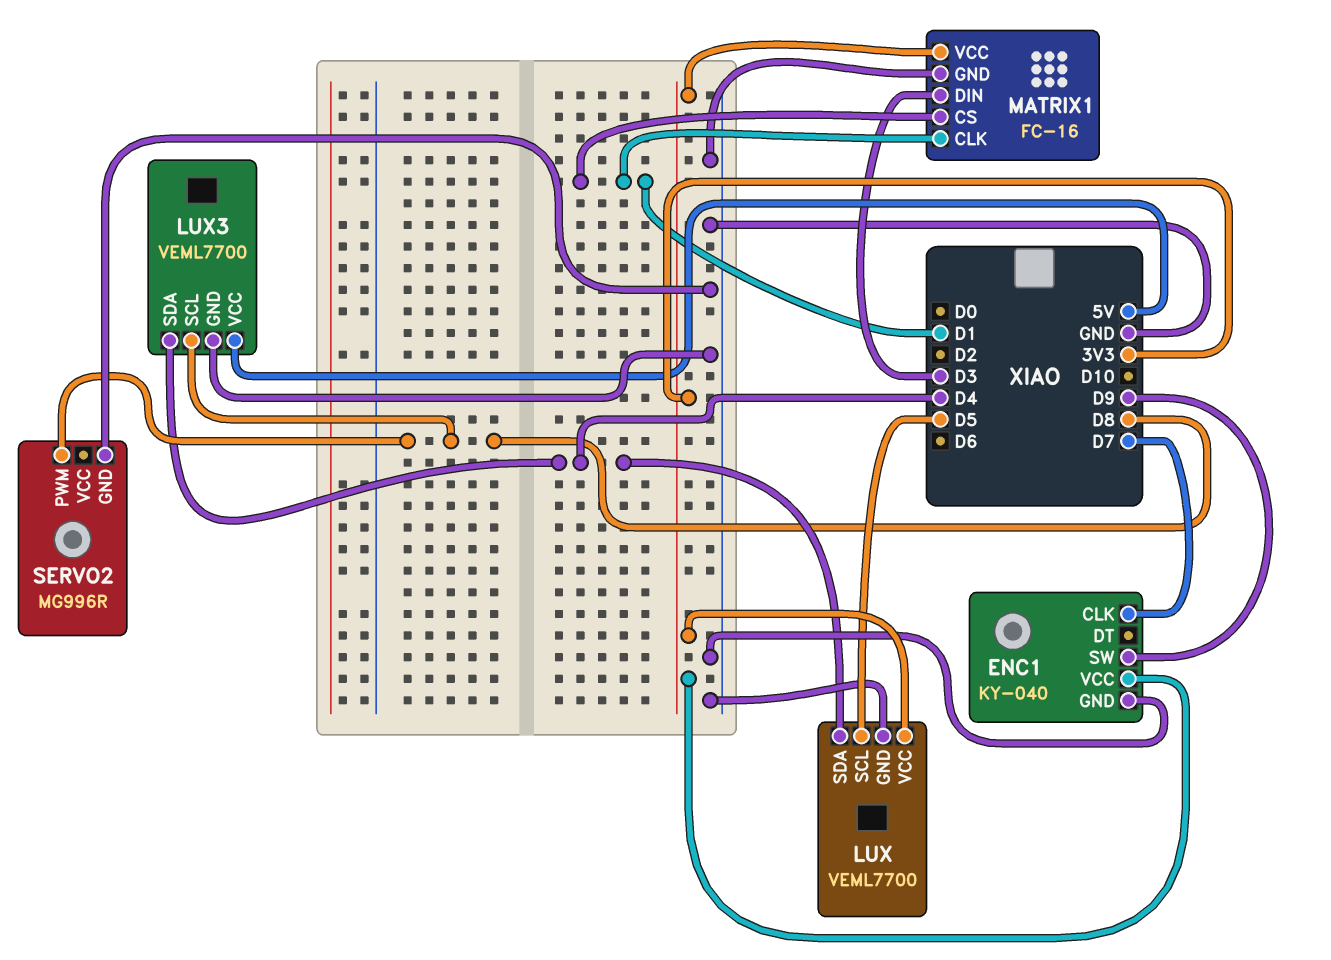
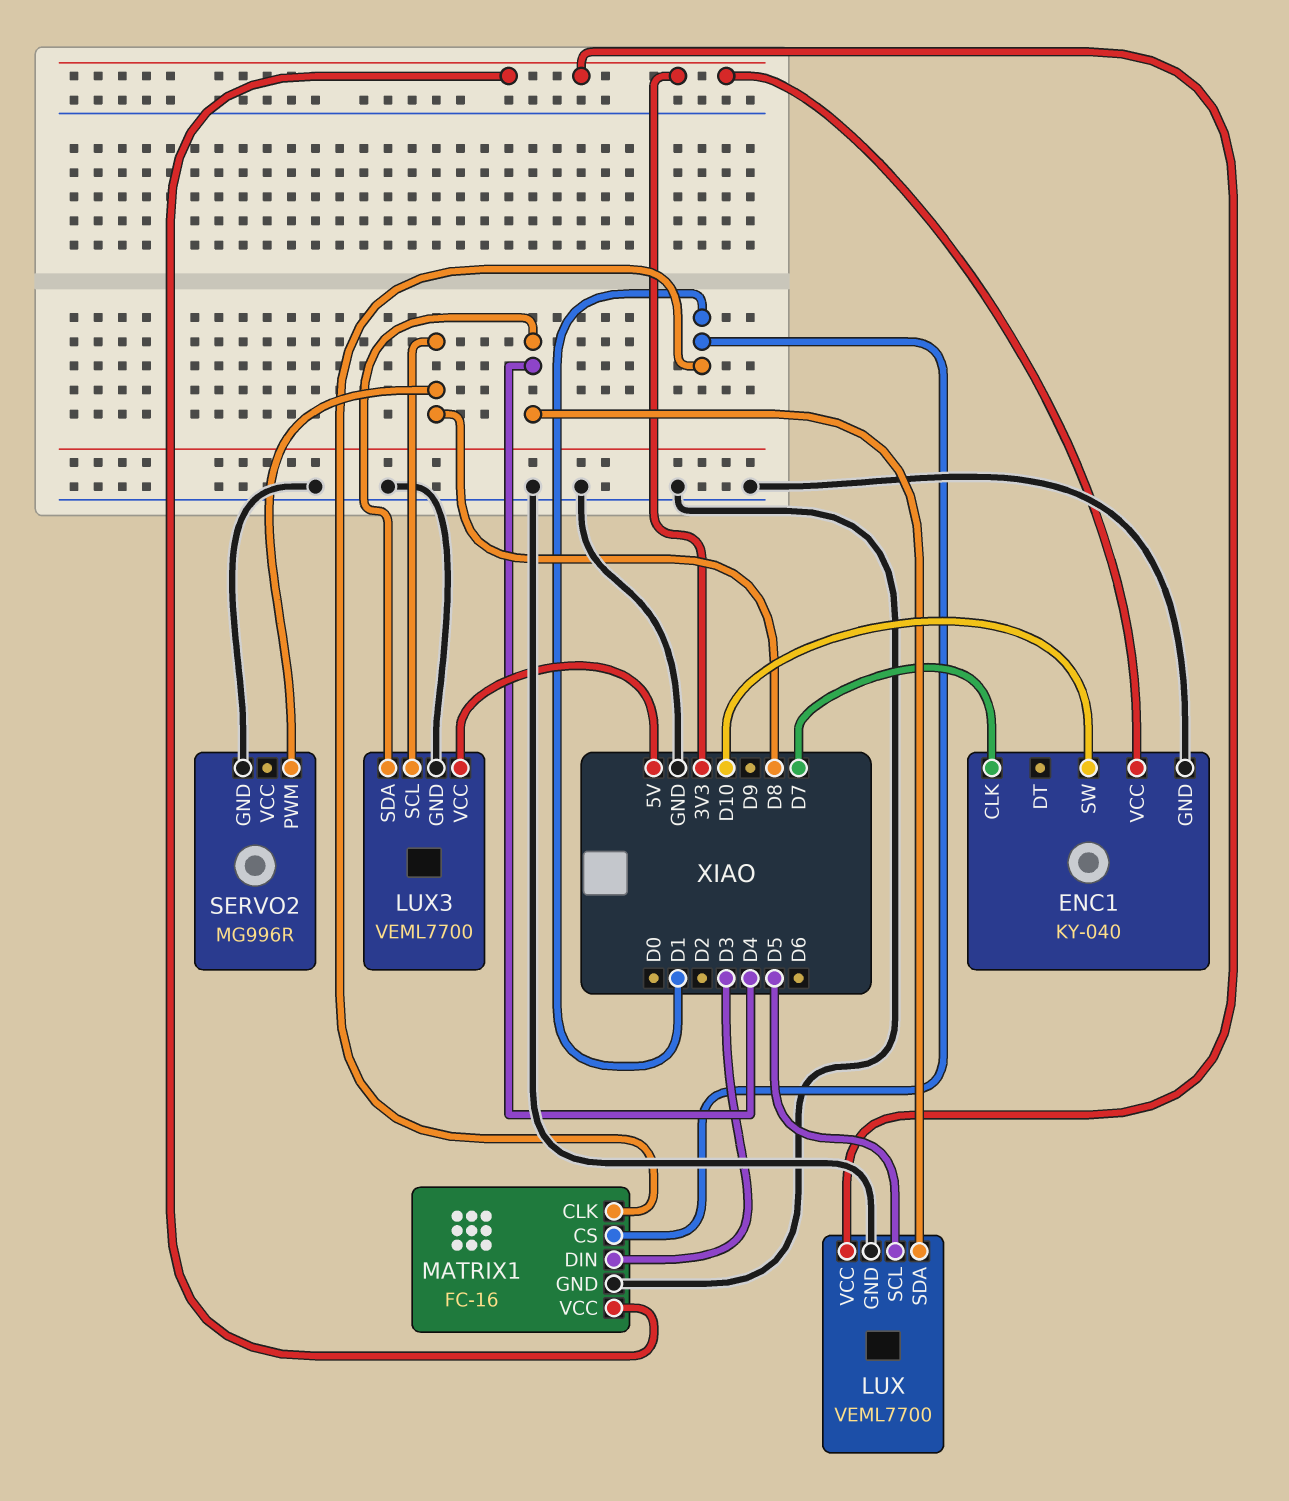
ENC1 pin SW: D9 -> D10

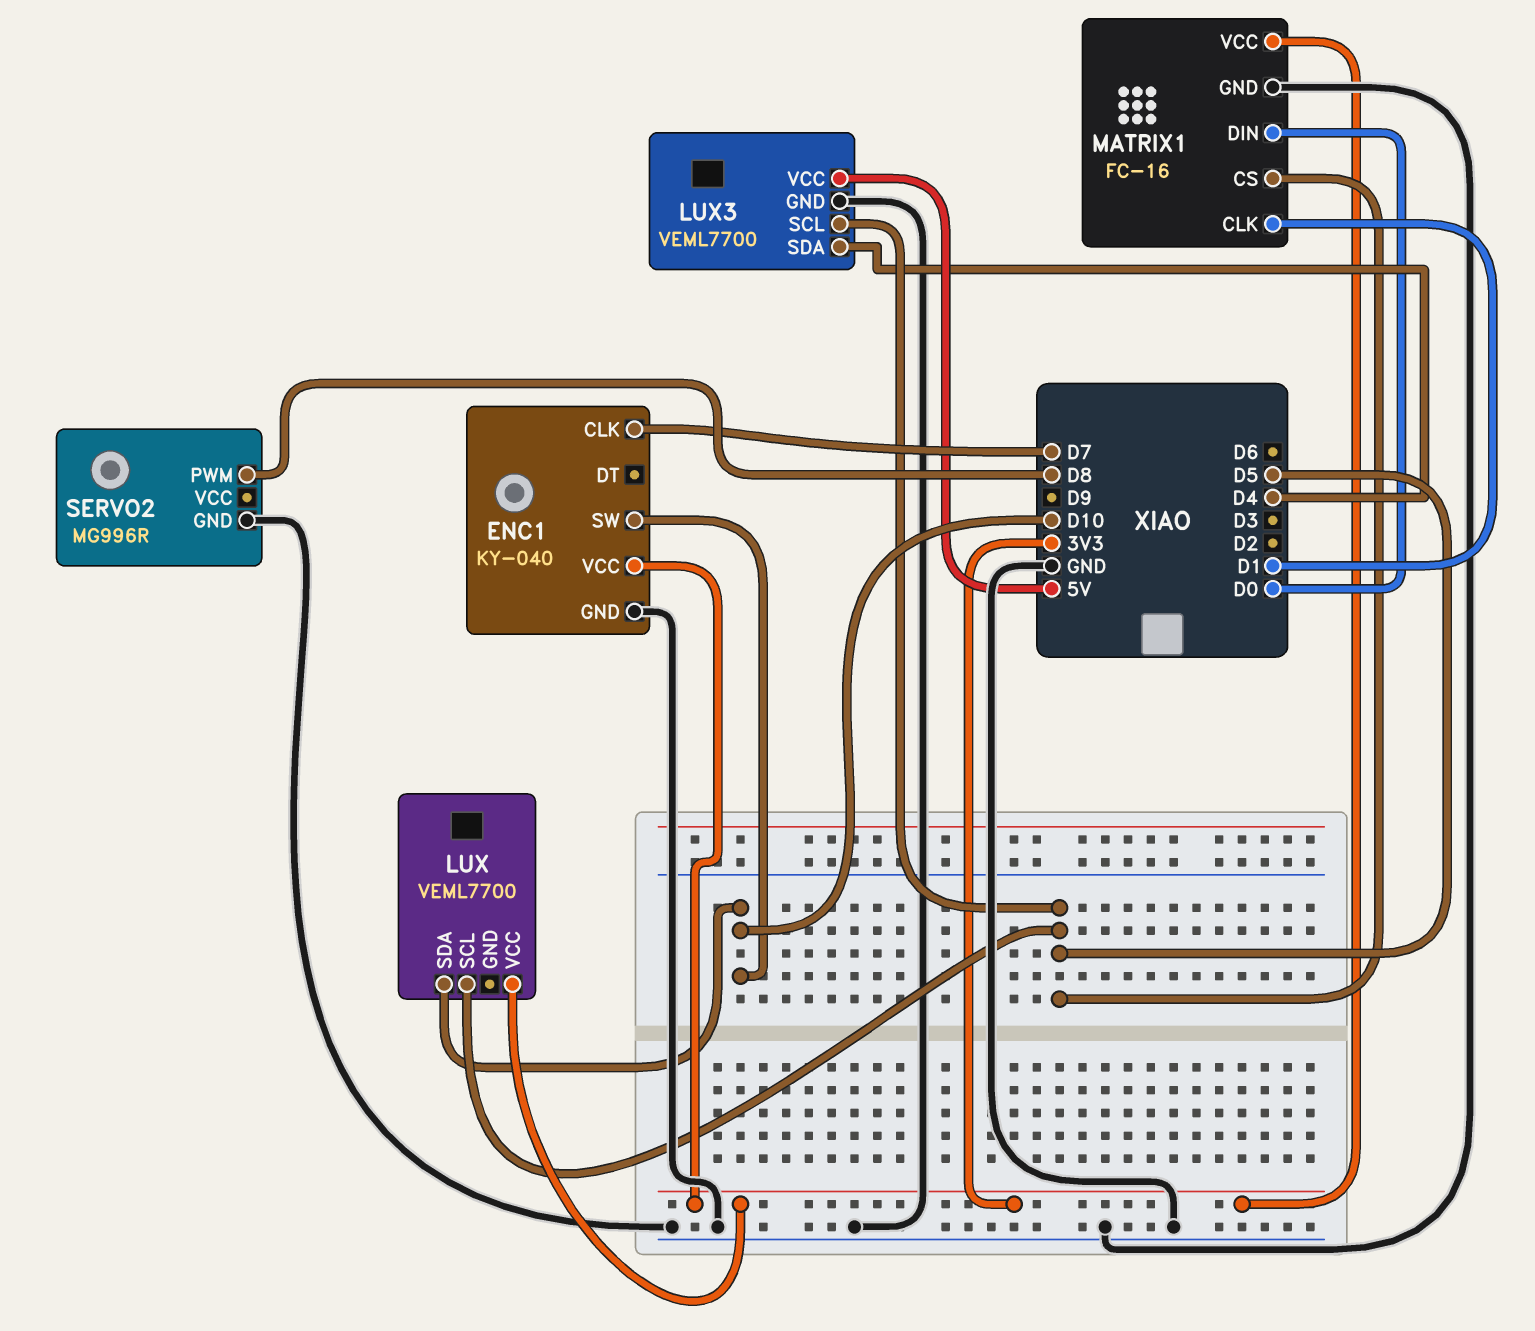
LUX pin GND: GND -> none
LUX pin SDA: D4 -> D10
LUX3 pin SCL: D8 -> D5
MATRIX1 pin CS: D1 -> D5
MATRIX1 pin DIN: D3 -> D0

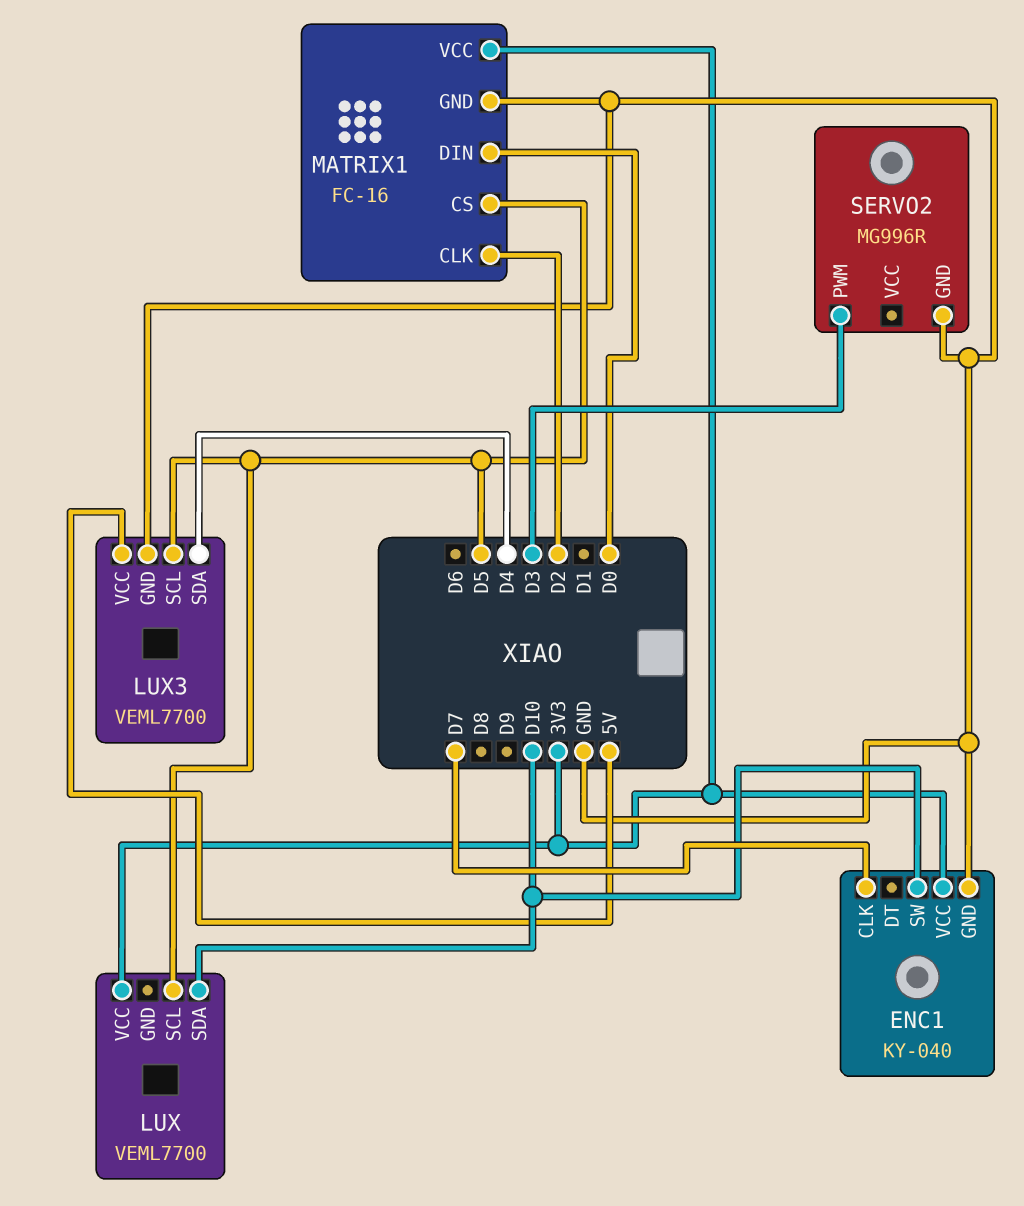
MATRIX1 pin CLK: D1 -> D2
SERVO2 pin PWM: D8 -> D3

